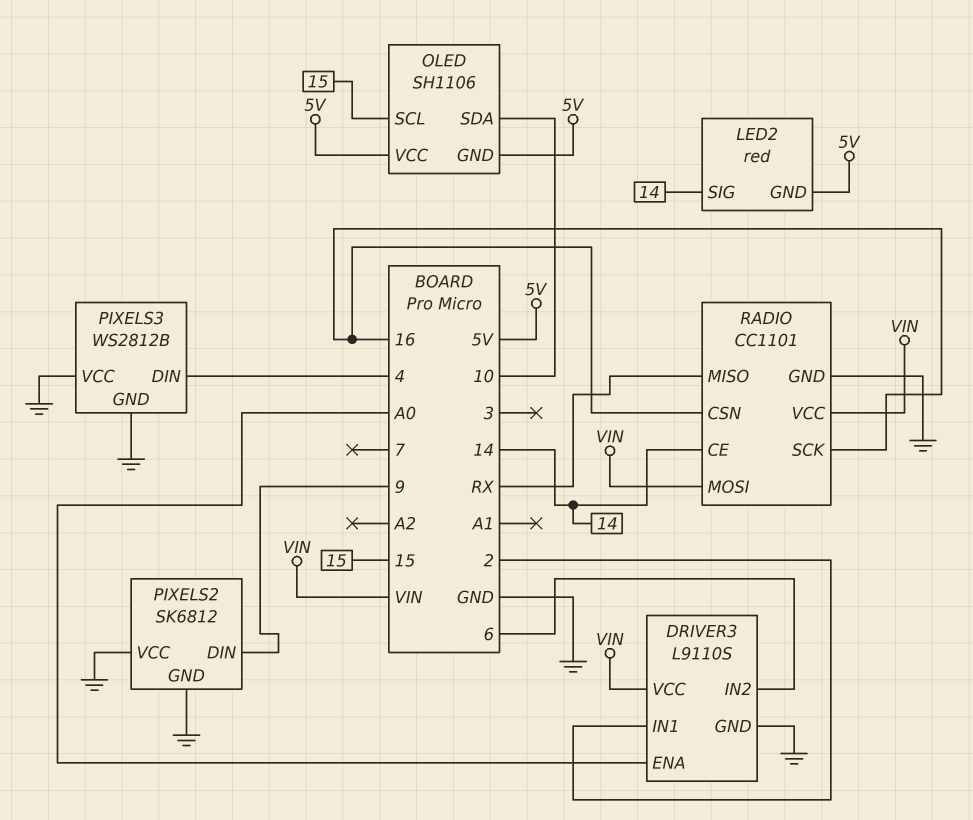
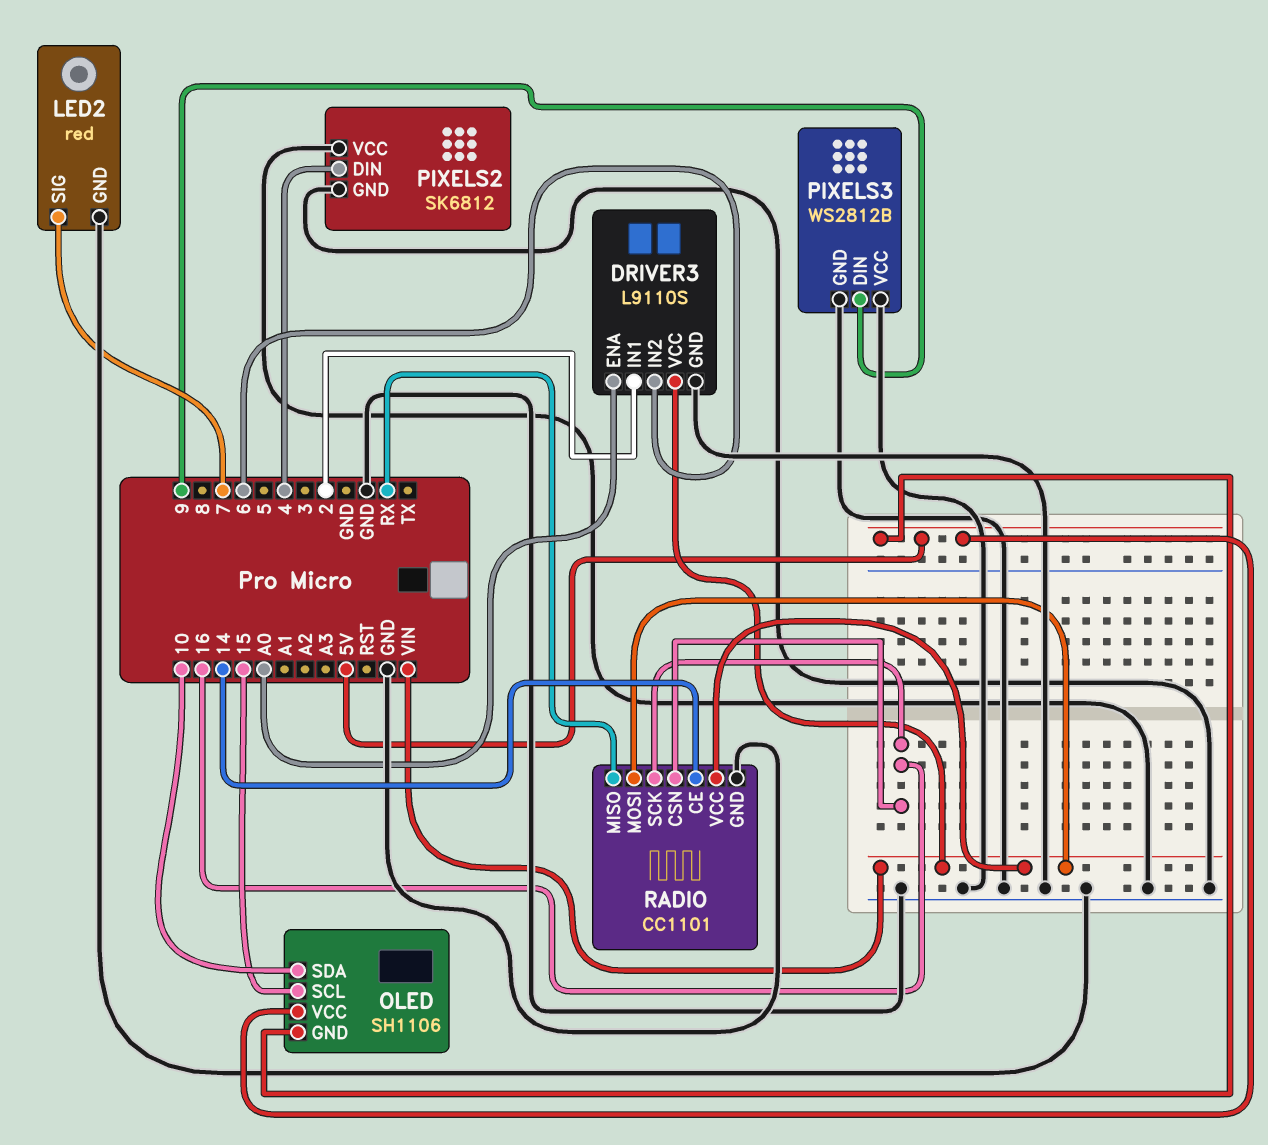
LED2 pin GND: 5V -> GND
LED2 pin SIG: 14 -> 7
PIXELS2 pin DIN: 9 -> 4
PIXELS3 pin DIN: 4 -> 9

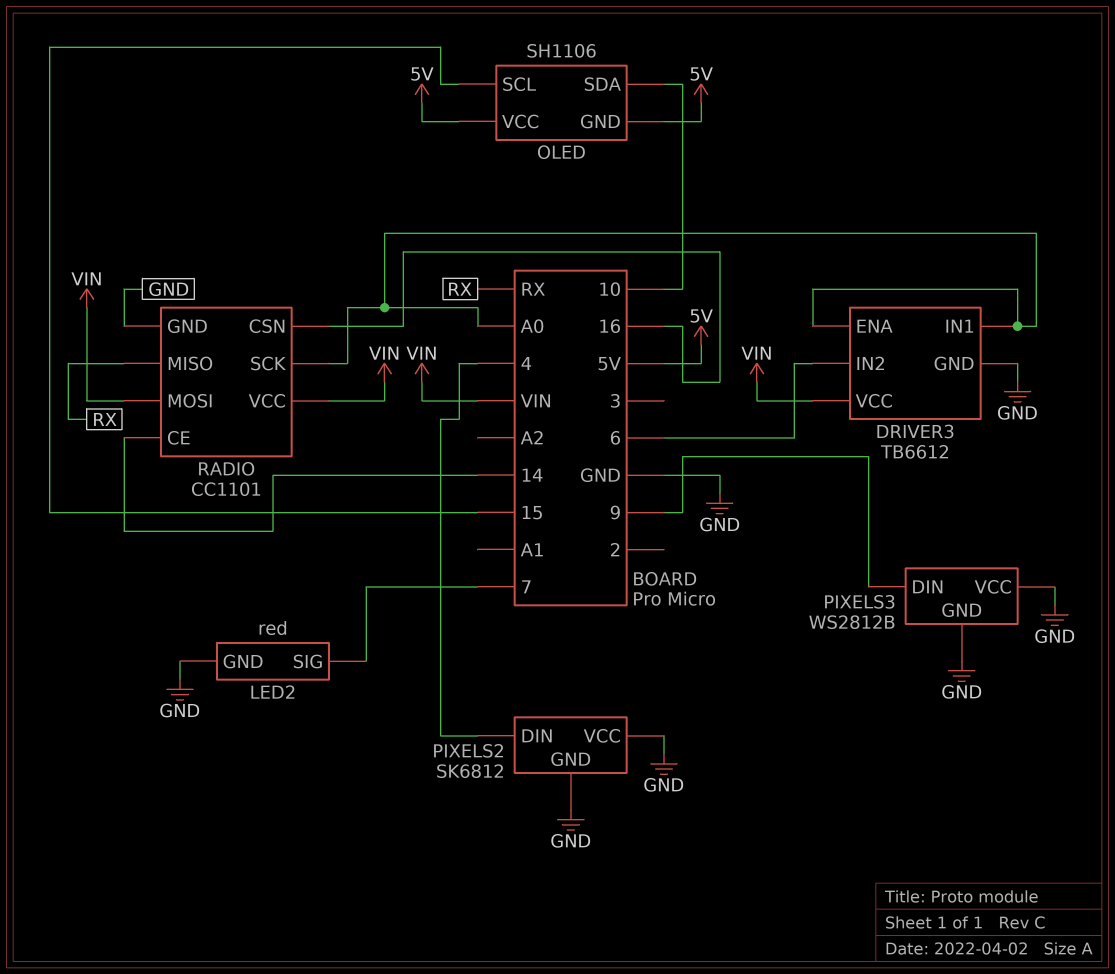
DRIVER3: L9110S -> TB6612
DRIVER3 pin IN1: 2 -> A0
RADIO pin SCK: 16 -> A0

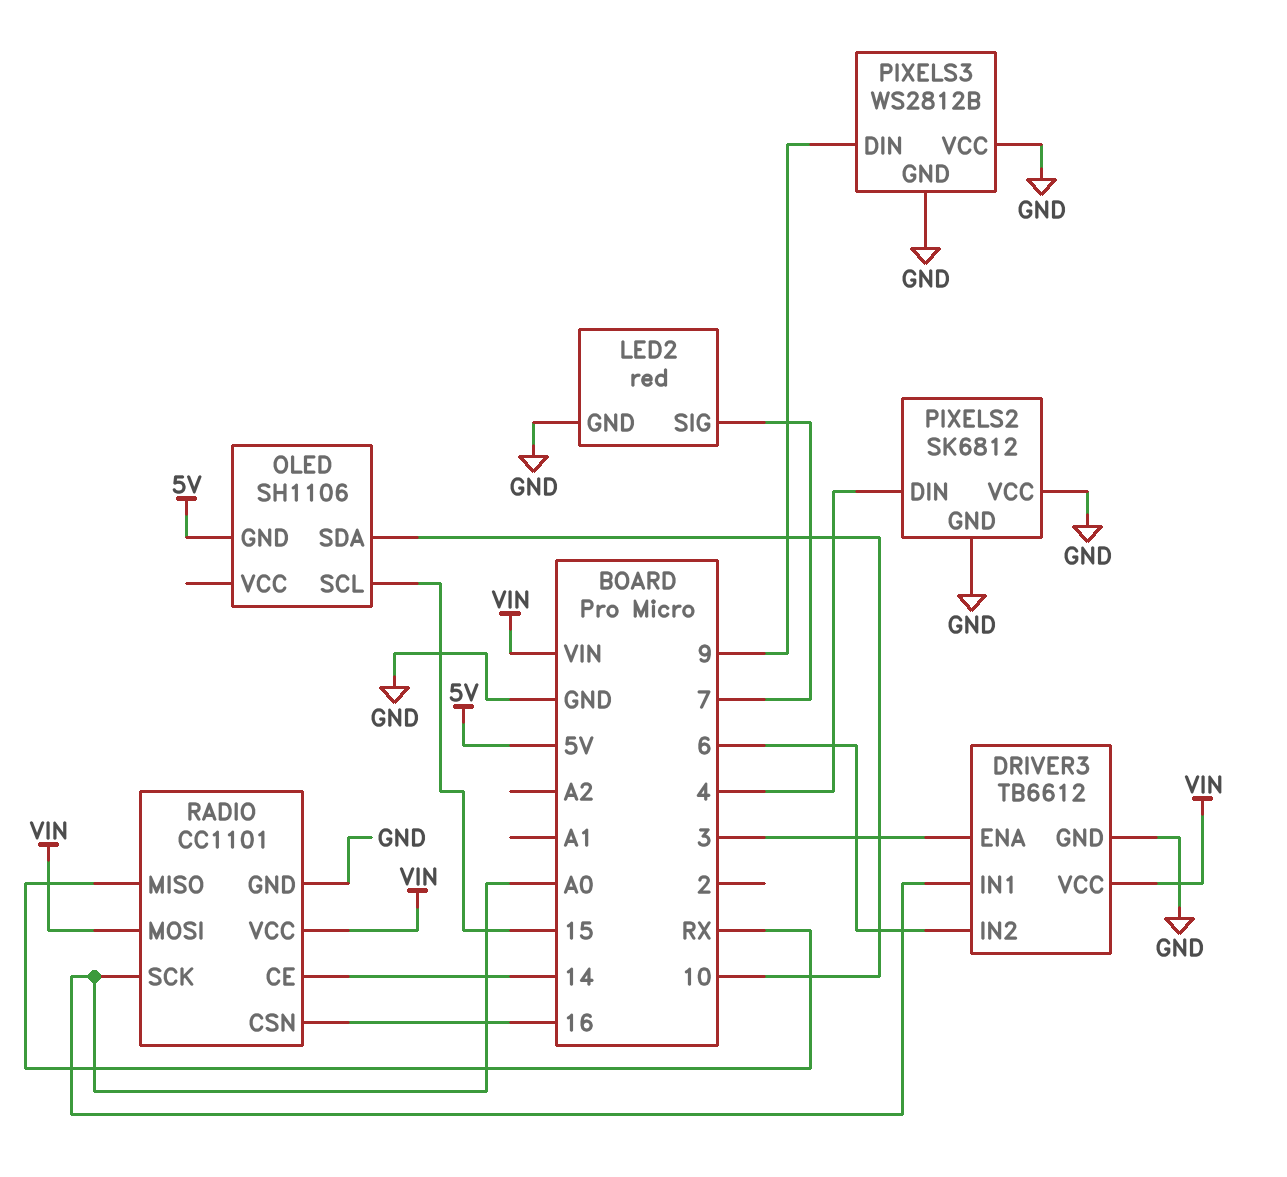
DRIVER3 pin ENA: A0 -> 3
OLED pin VCC: 5V -> none

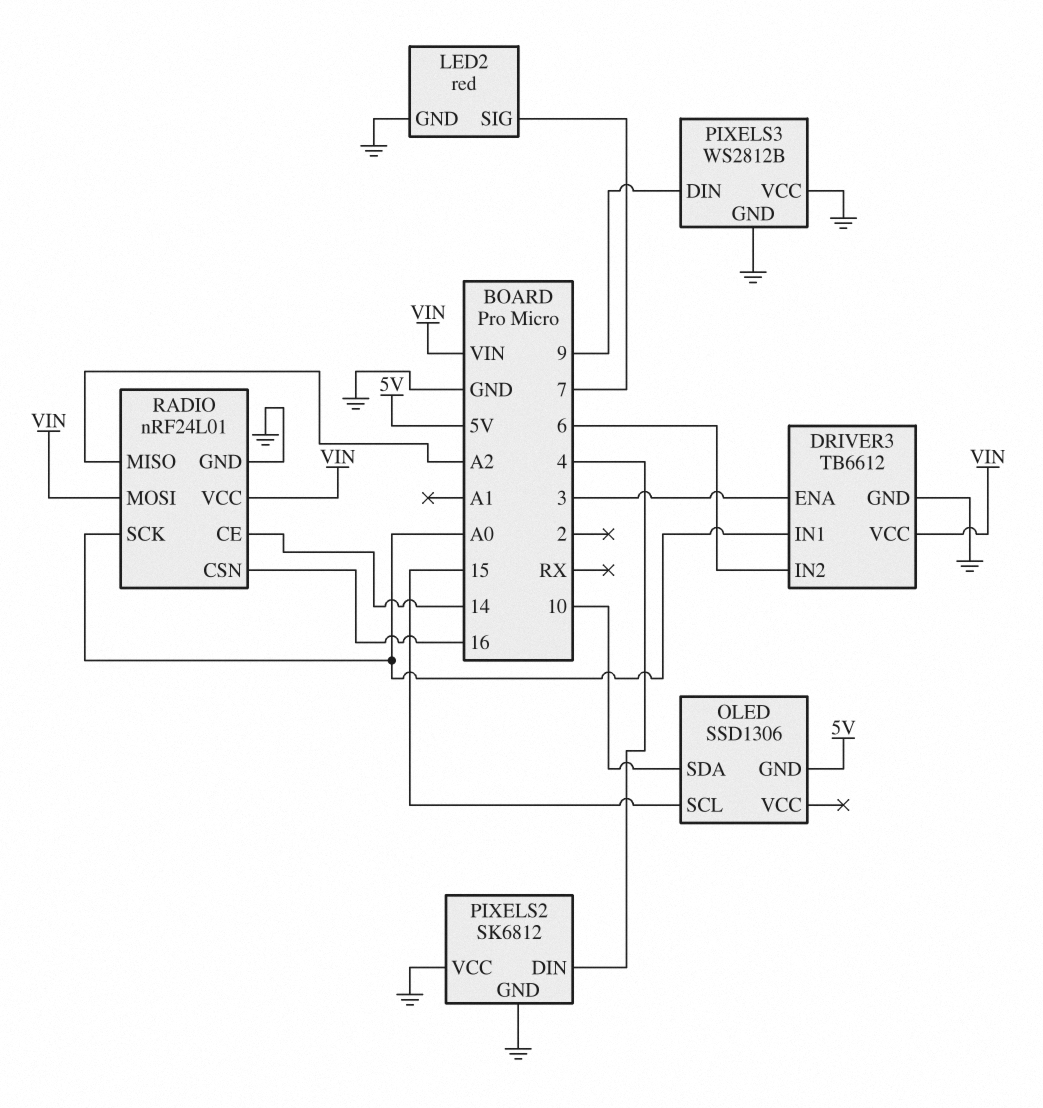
OLED: SH1106 -> SSD1306
RADIO: CC1101 -> nRF24L01
RADIO pin MISO: RX -> A2

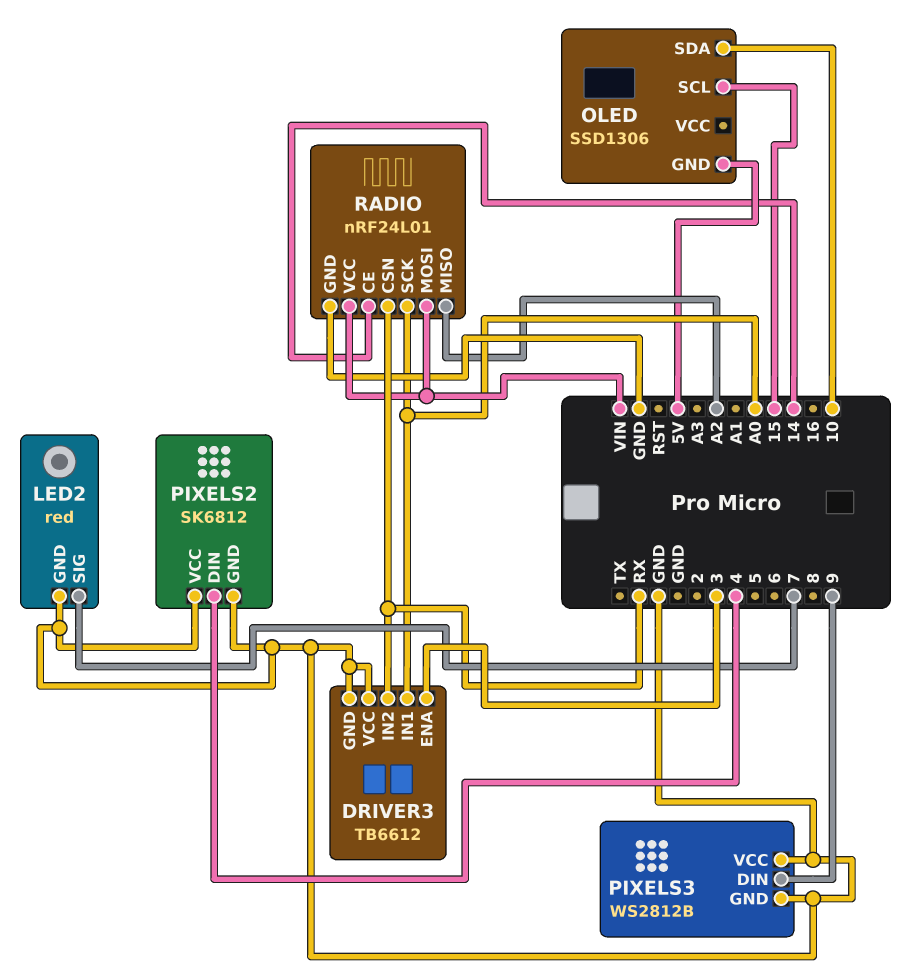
DRIVER3 pin IN2: 6 -> RX
DRIVER3 pin VCC: VIN -> GND
RADIO pin CSN: 16 -> RX

